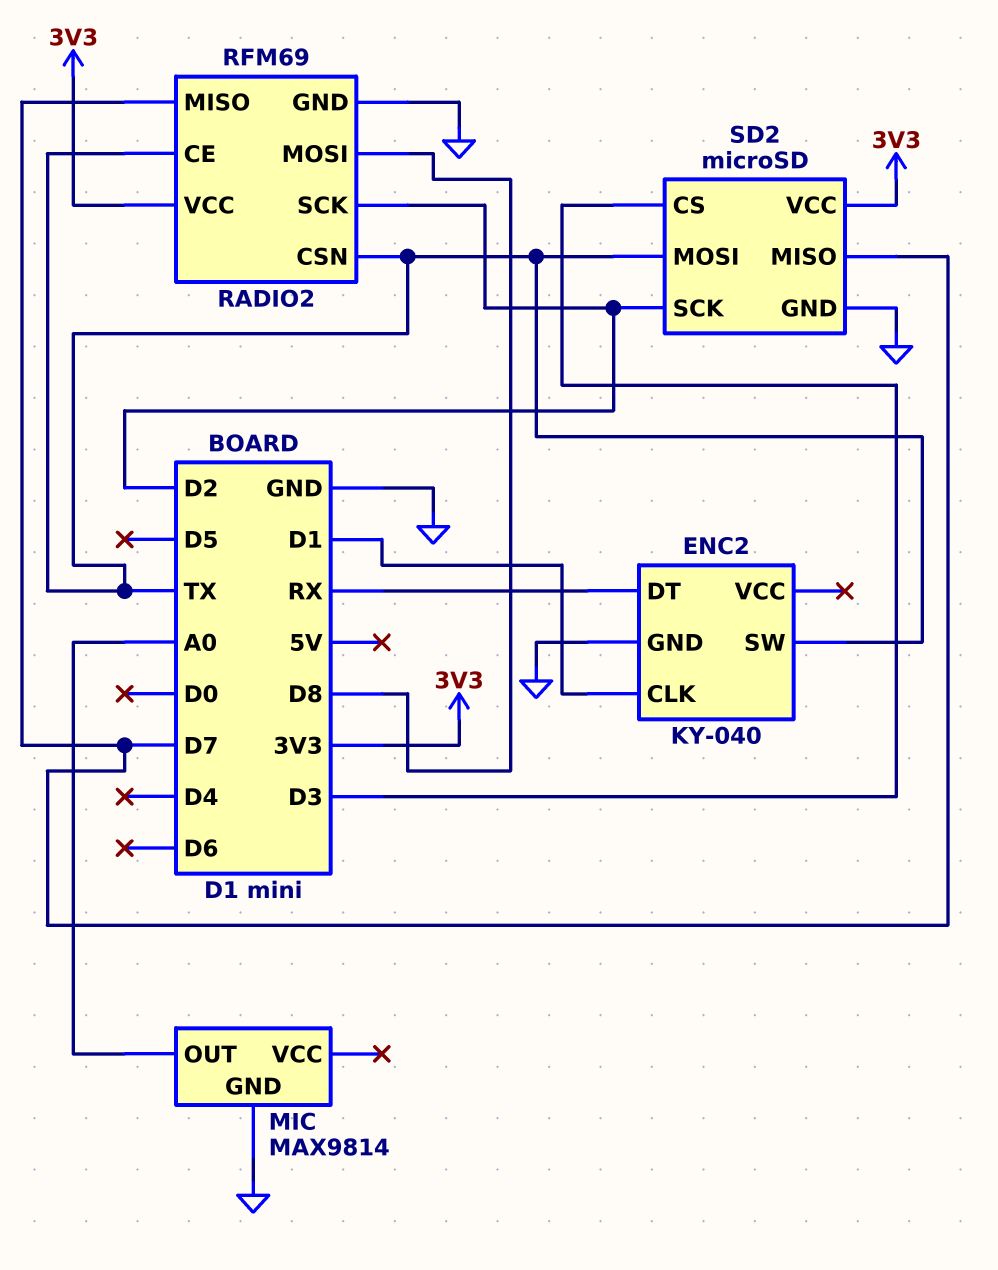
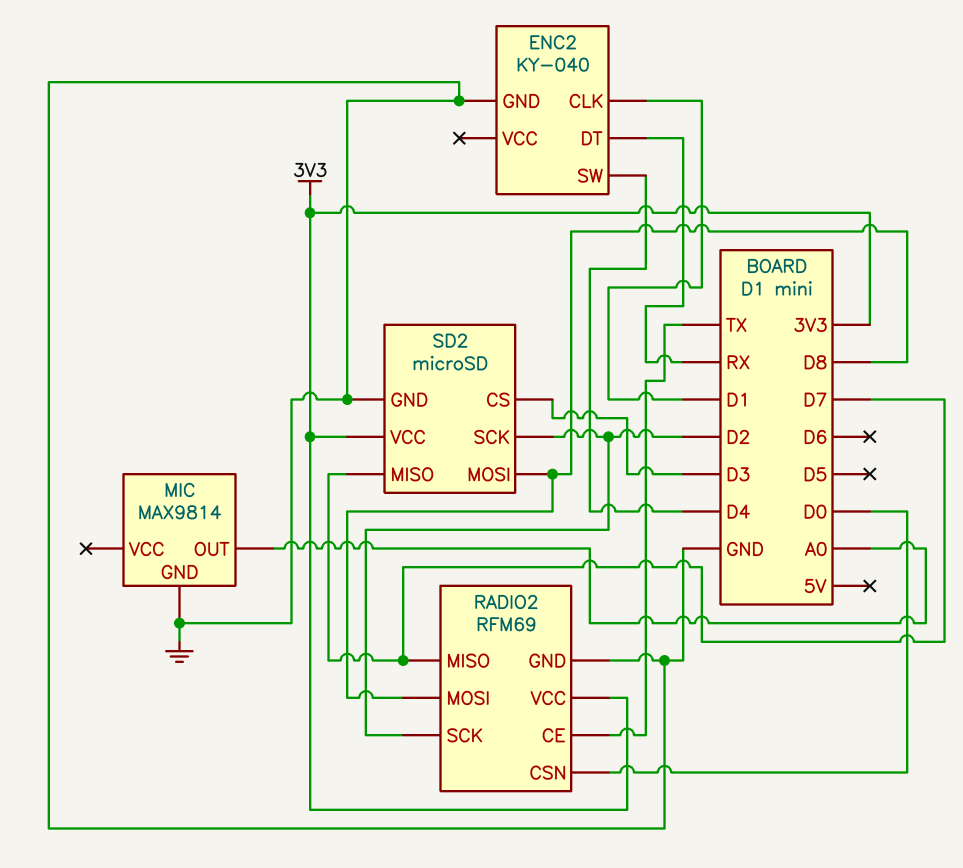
ENC2 pin SW: TX -> D4
RADIO2 pin CSN: TX -> D0
SD2 pin MOSI: TX -> D8

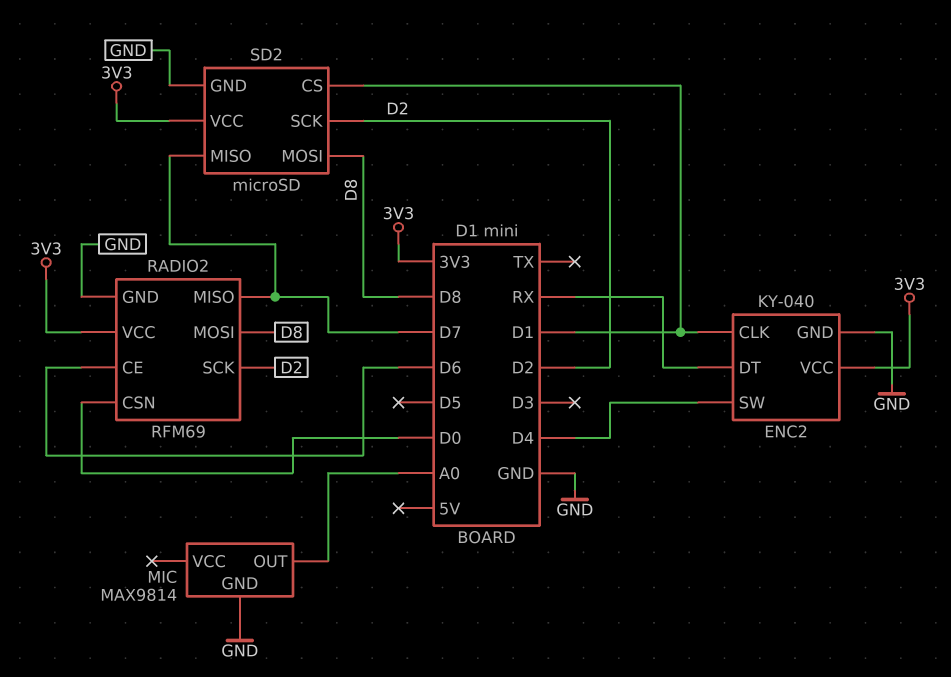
ENC2 pin VCC: none -> 3V3
RADIO2 pin CE: TX -> D6
SD2 pin CS: D3 -> D1

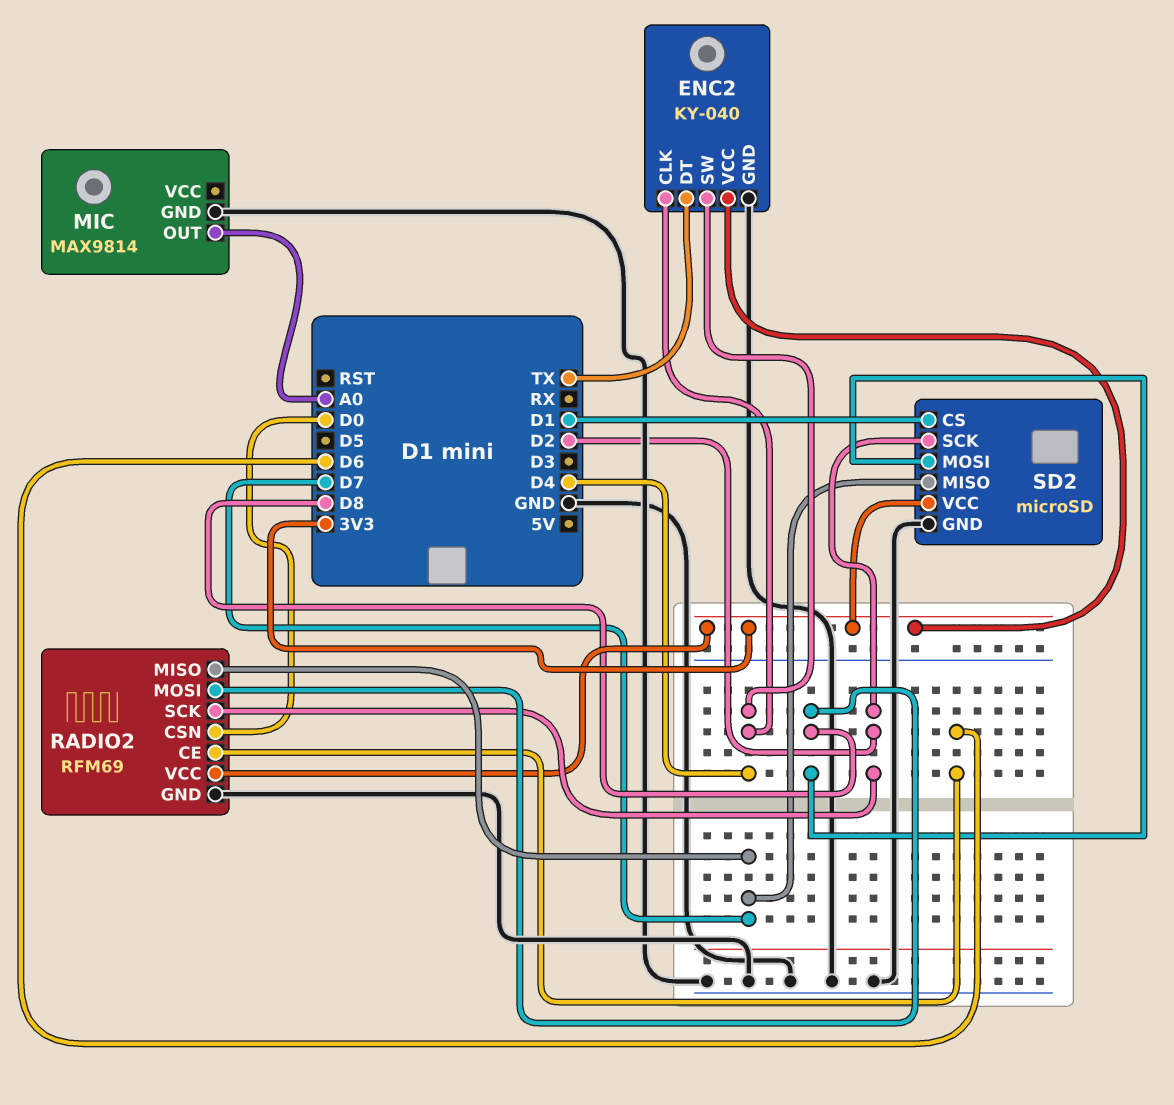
ENC2 pin CLK: D1 -> D4
ENC2 pin DT: RX -> TX

